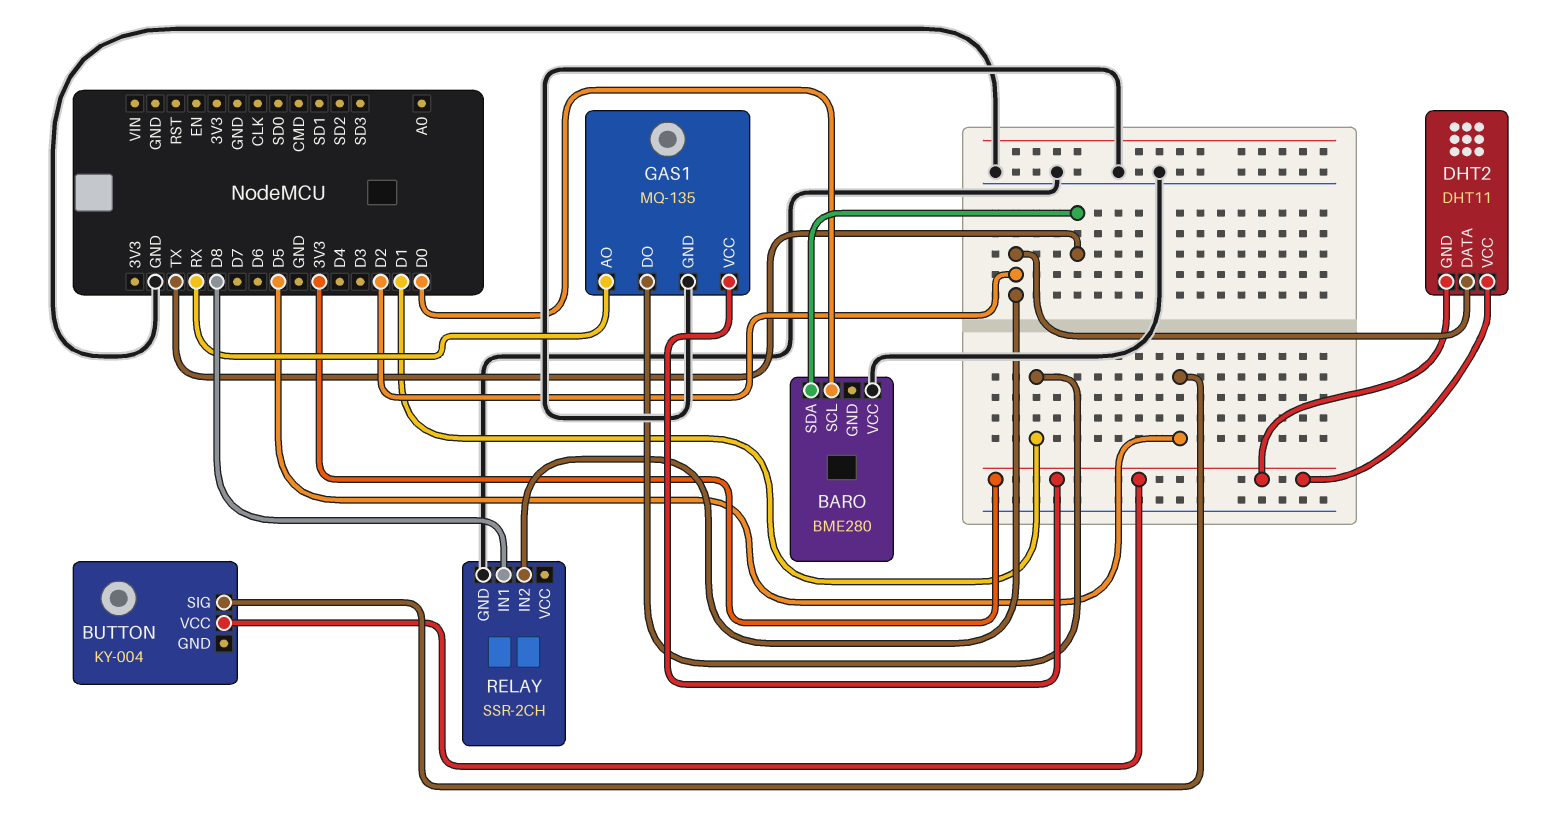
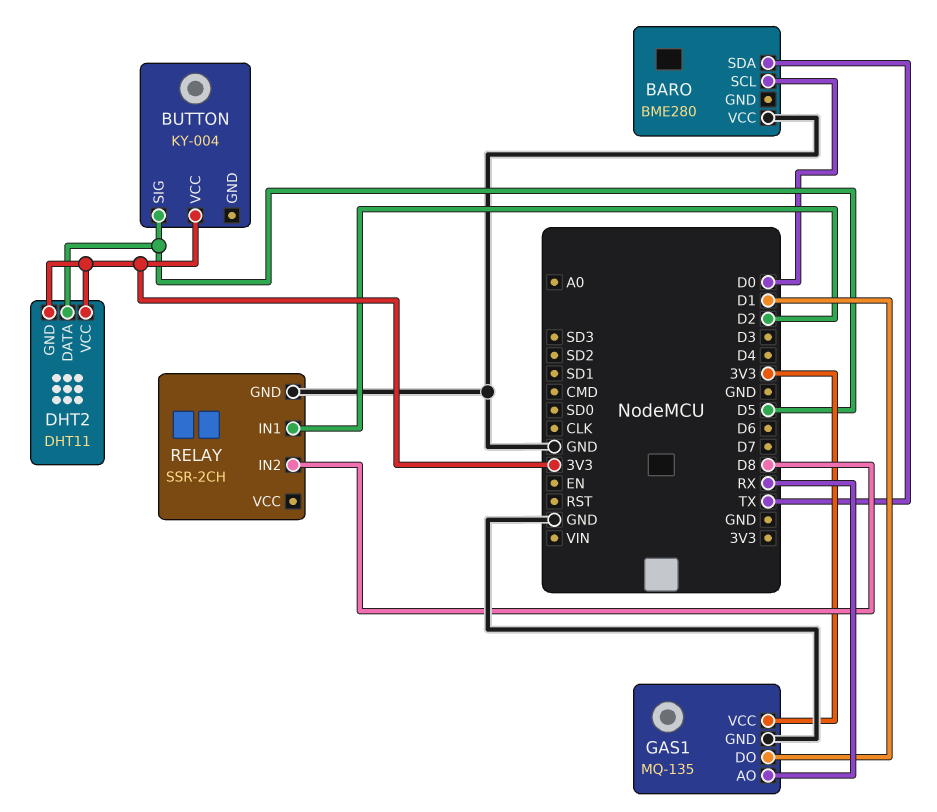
DHT2 pin DATA: D2 -> D5
RELAY pin IN1: D8 -> D2
RELAY pin IN2: D2 -> D8

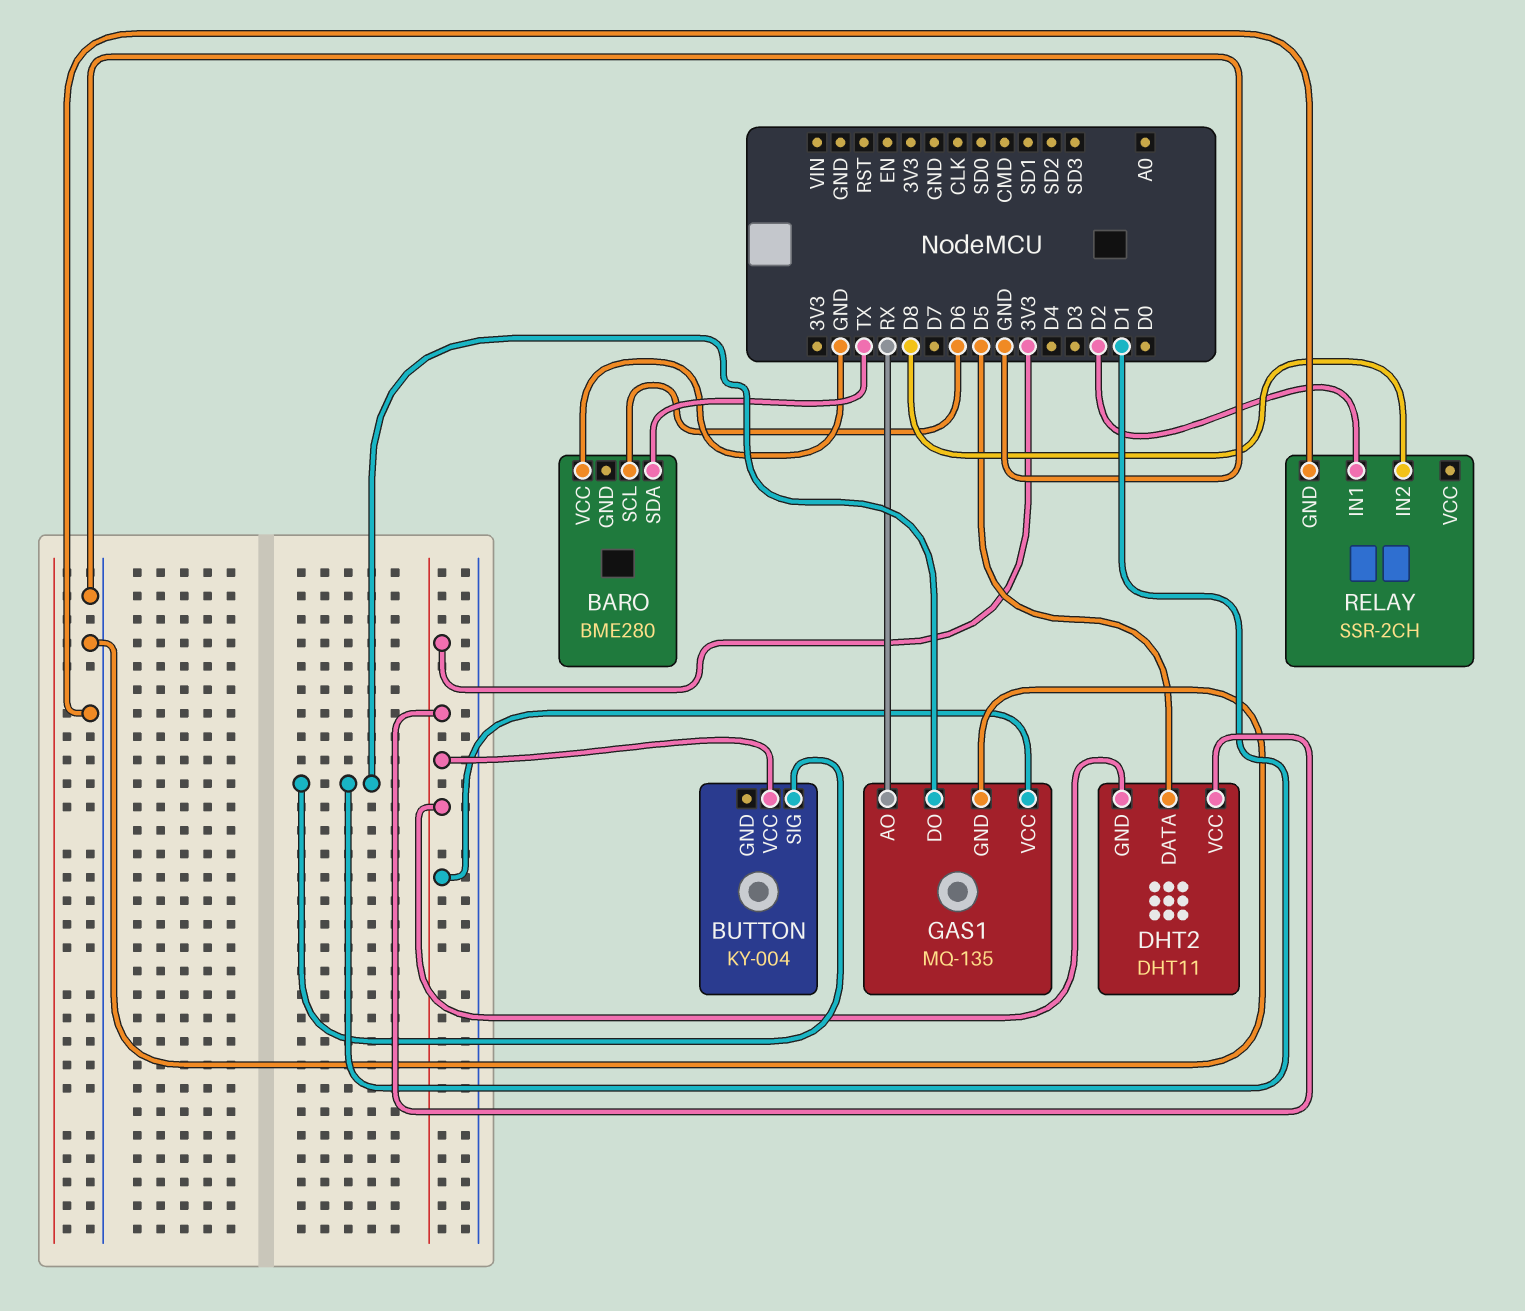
BARO pin SCL: D0 -> D6
BUTTON pin SIG: D5 -> D1

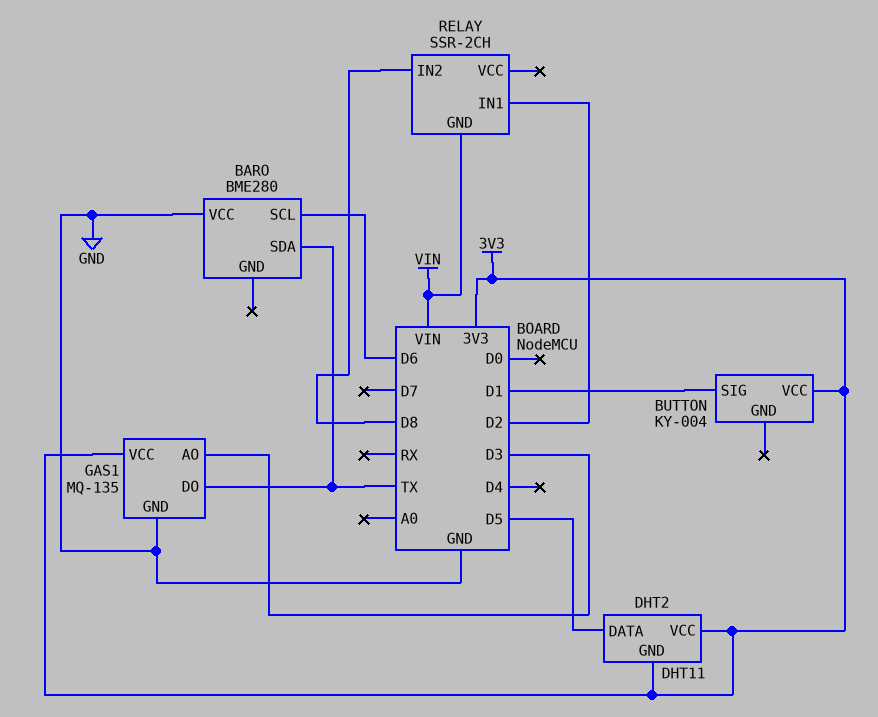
GAS1 pin AO: RX -> D3
GAS1 pin DO: D1 -> TX
RELAY pin GND: GND -> VIN

